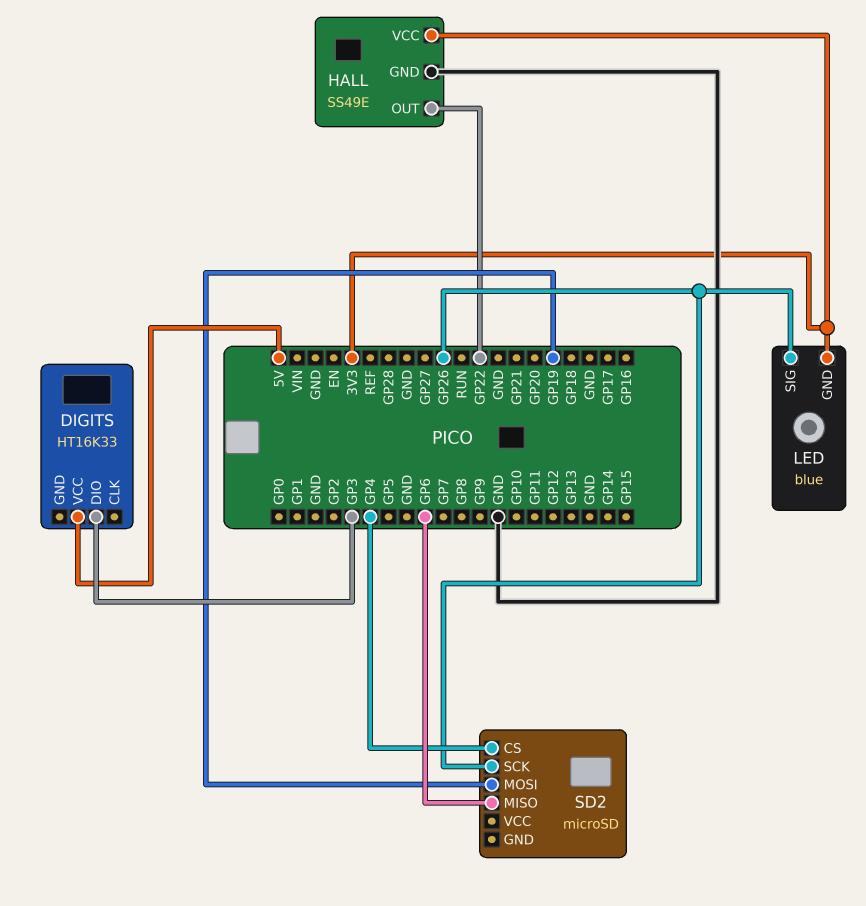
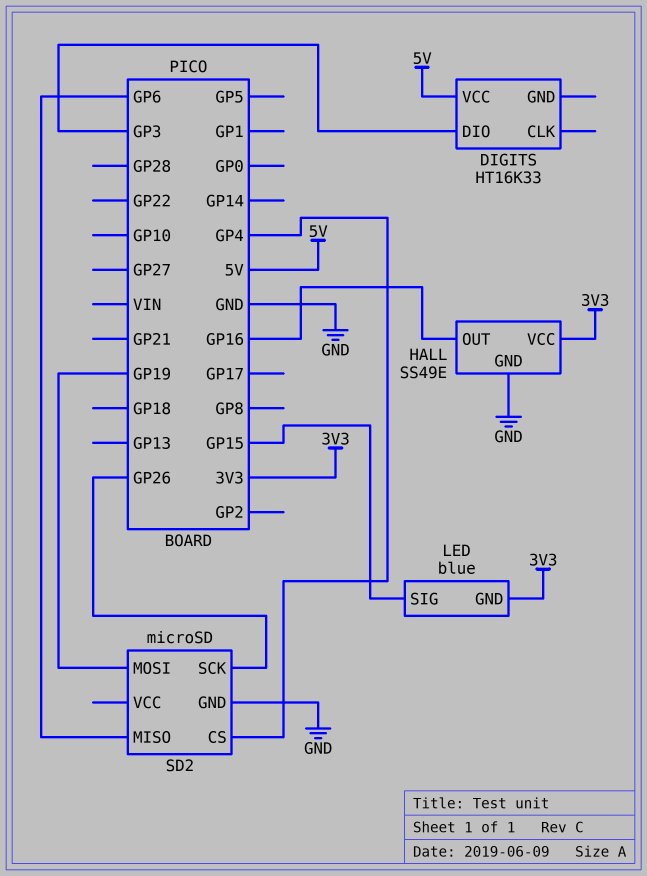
HALL pin OUT: GP22 -> GP16
LED pin SIG: GP26 -> GP15
SD2 pin GND: none -> GND

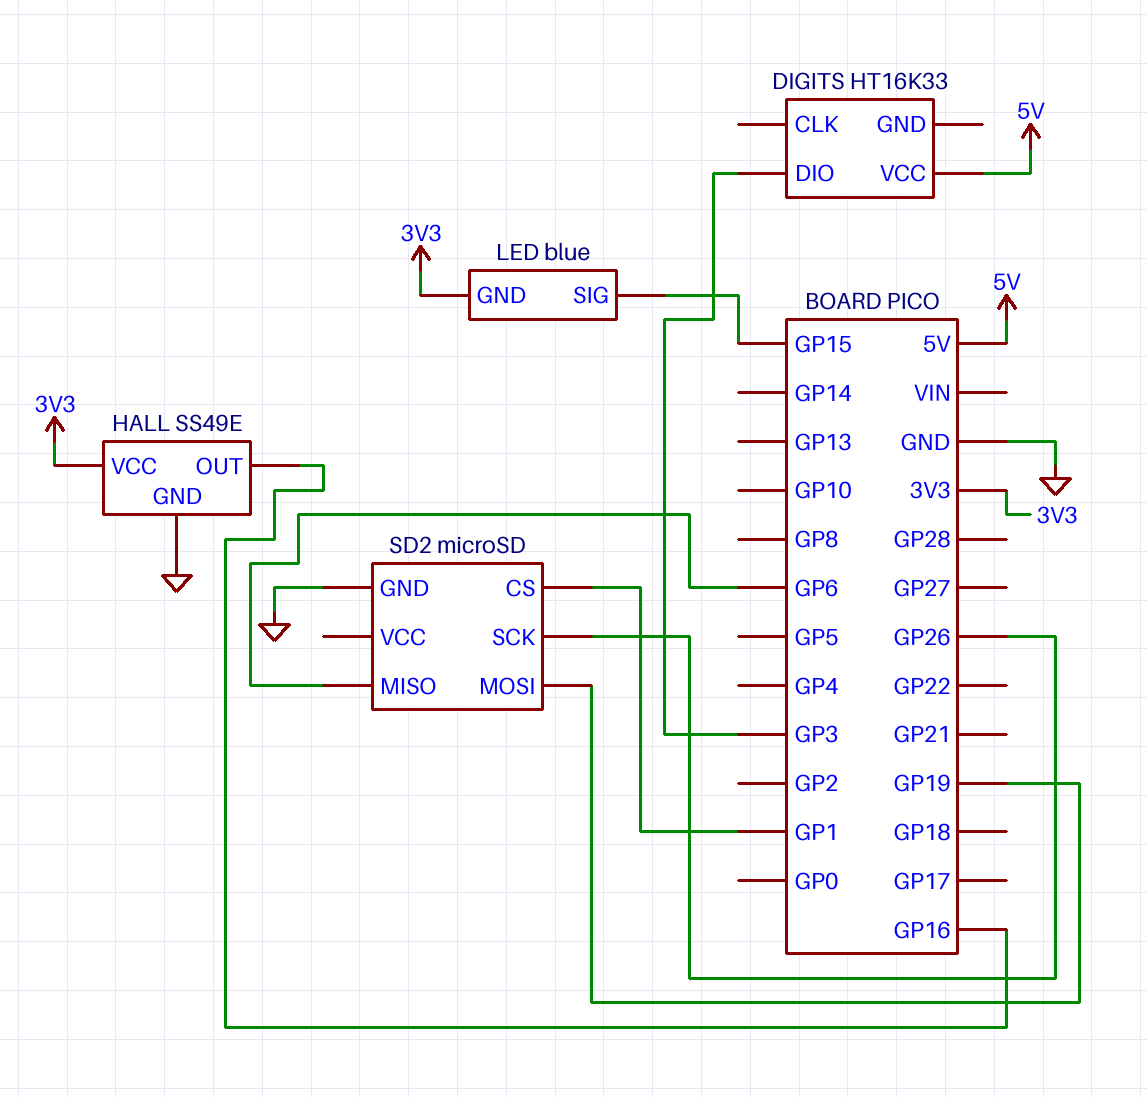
SD2 pin CS: GP4 -> GP1

